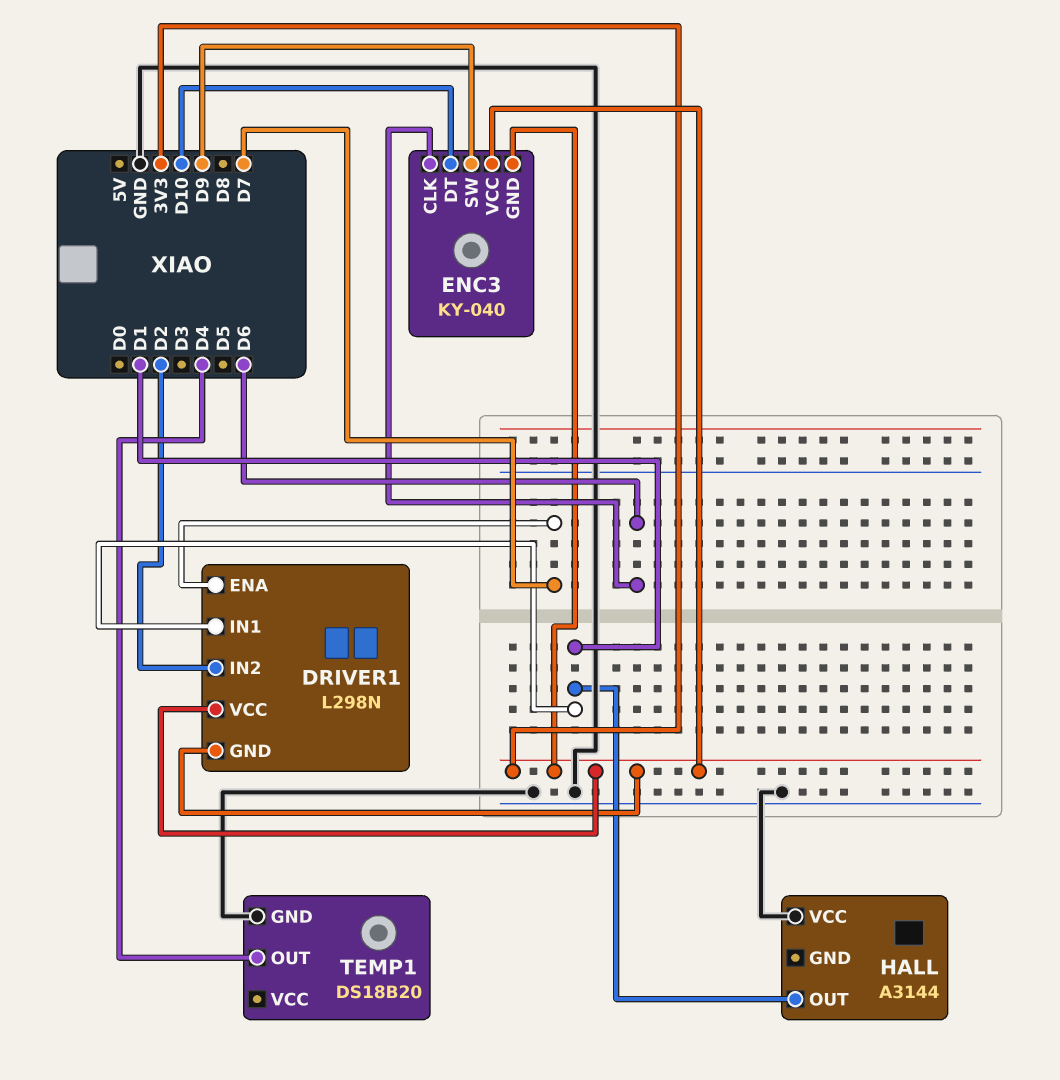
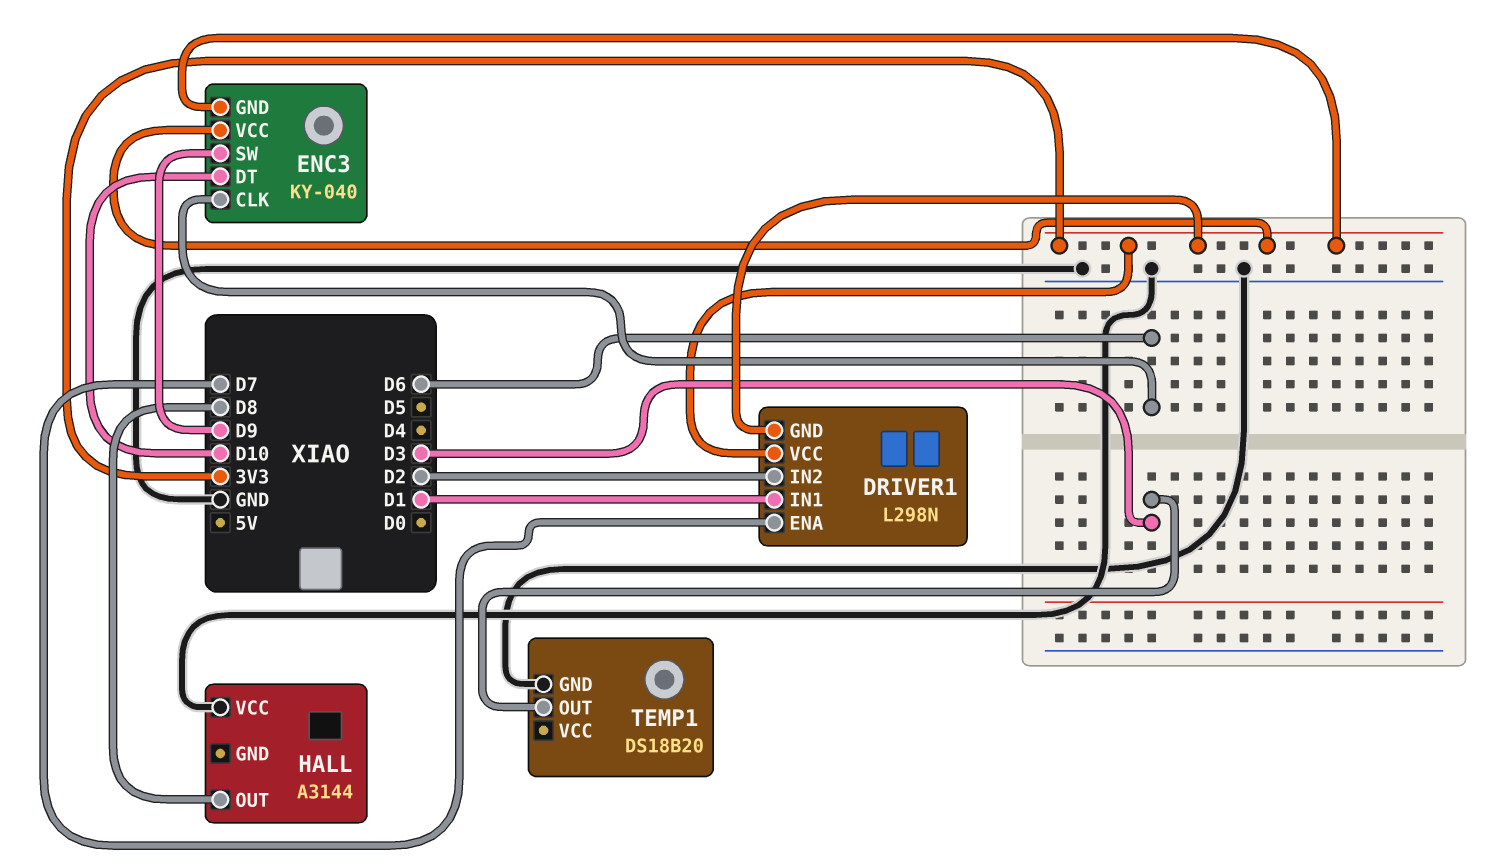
HALL pin OUT: D1 -> D8
TEMP1 pin OUT: D4 -> D3

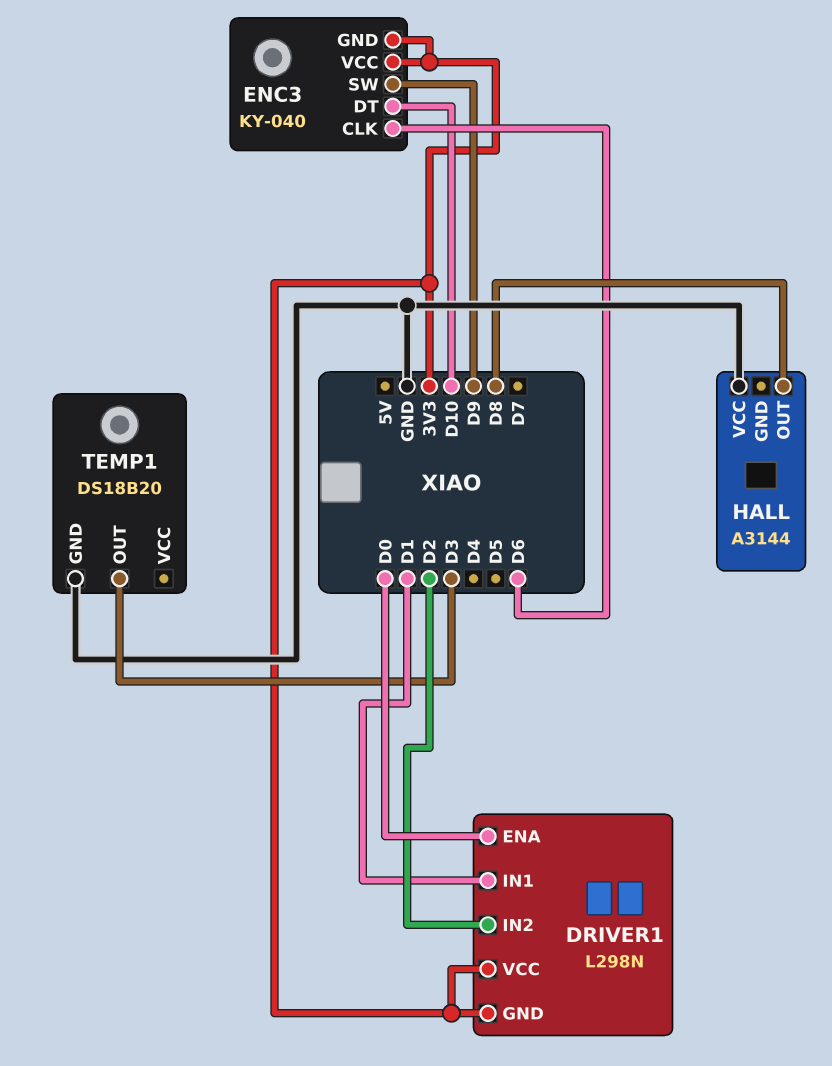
DRIVER1 pin ENA: D7 -> D0

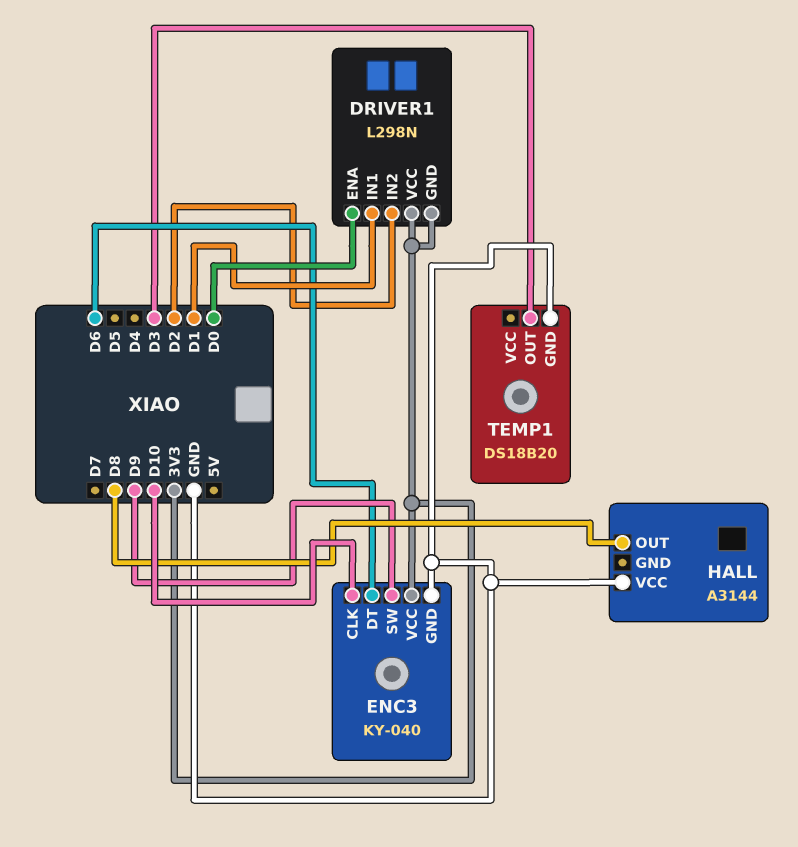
ENC3 pin CLK: D6 -> D10
ENC3 pin DT: D10 -> D6
ENC3 pin GND: 3V3 -> GND

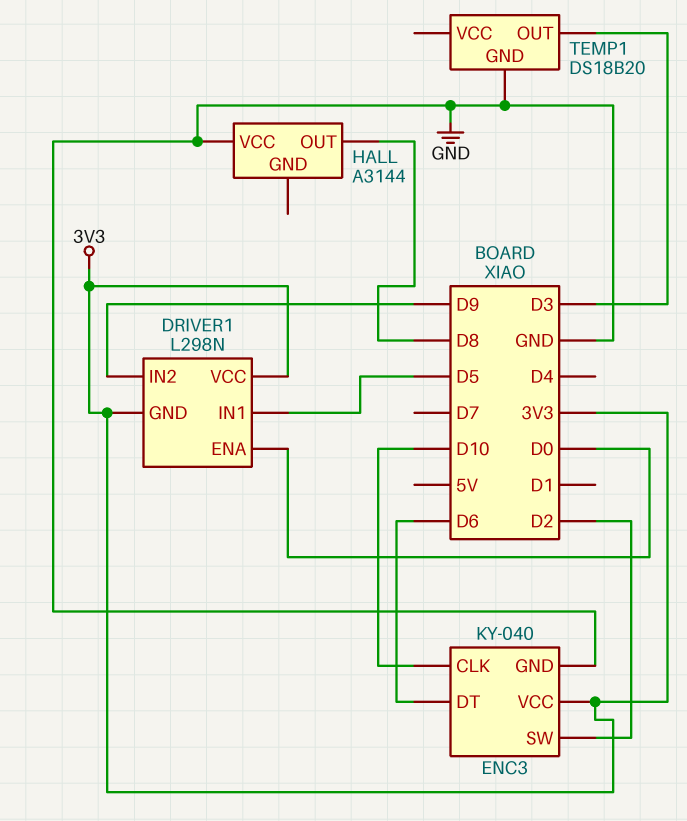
DRIVER1 pin IN1: D1 -> D5
DRIVER1 pin IN2: D2 -> D9
ENC3 pin SW: D9 -> D2

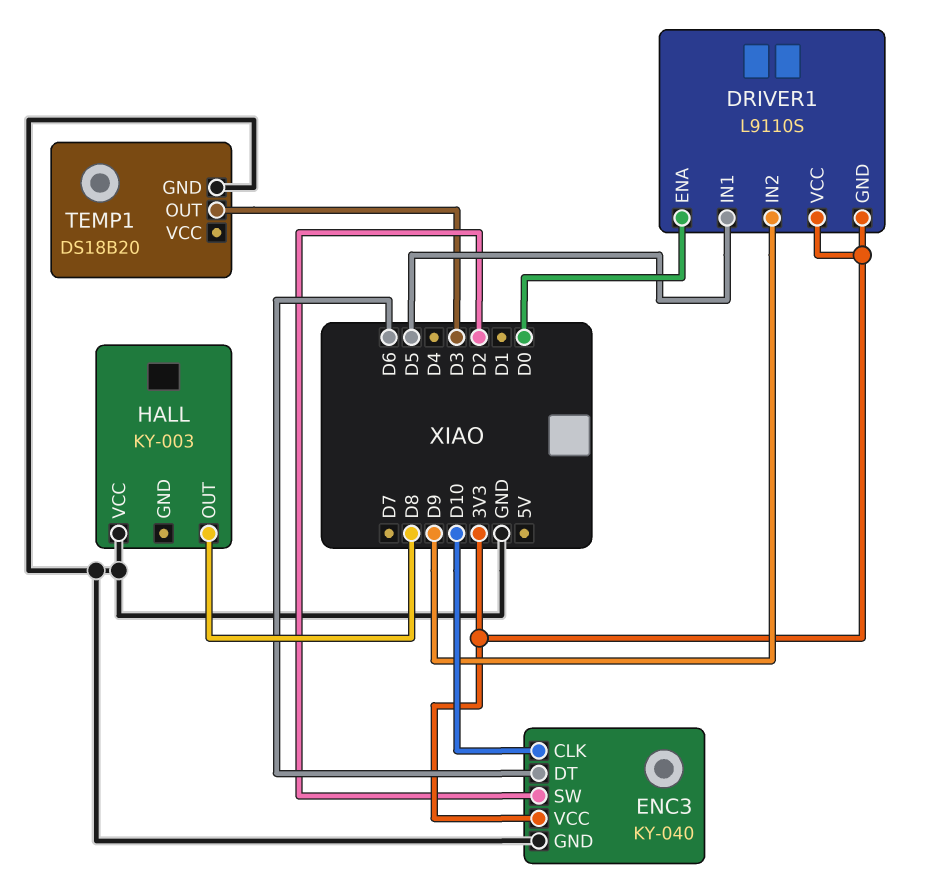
DRIVER1: L298N -> L9110S
HALL: A3144 -> KY-003

